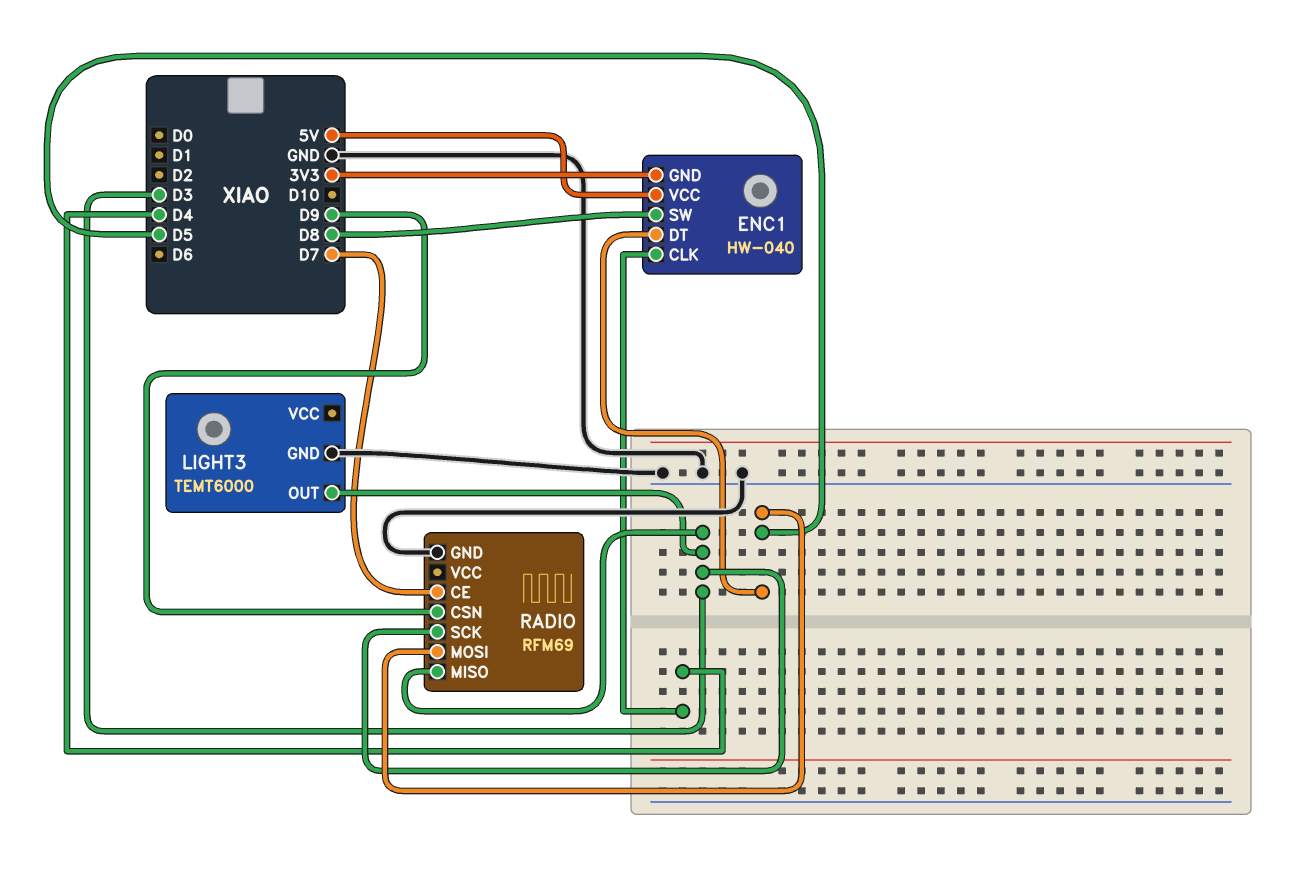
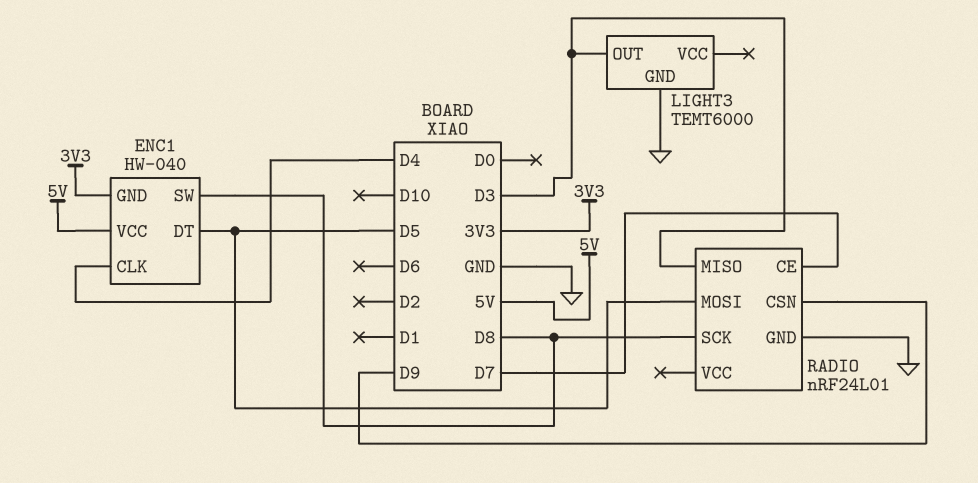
RADIO: RFM69 -> nRF24L01
RADIO pin SCK: D3 -> D8

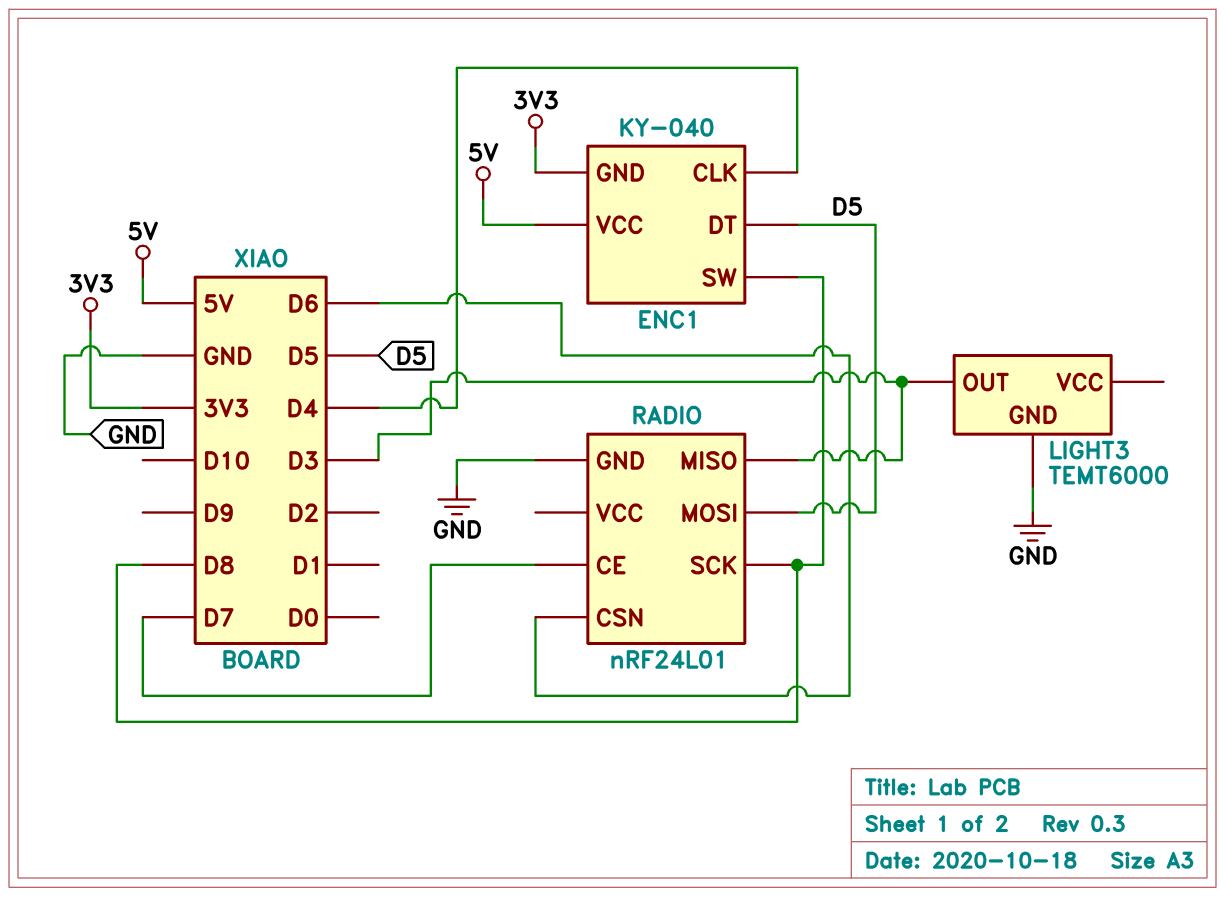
ENC1: HW-040 -> KY-040
RADIO pin CSN: D9 -> D6

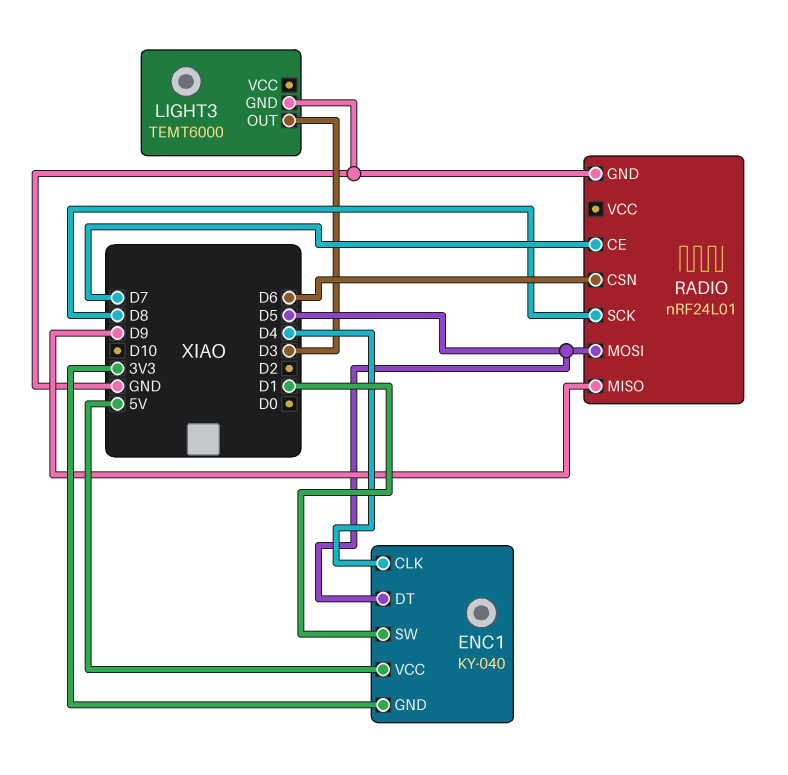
ENC1 pin SW: D8 -> D1
RADIO pin MISO: D3 -> D9

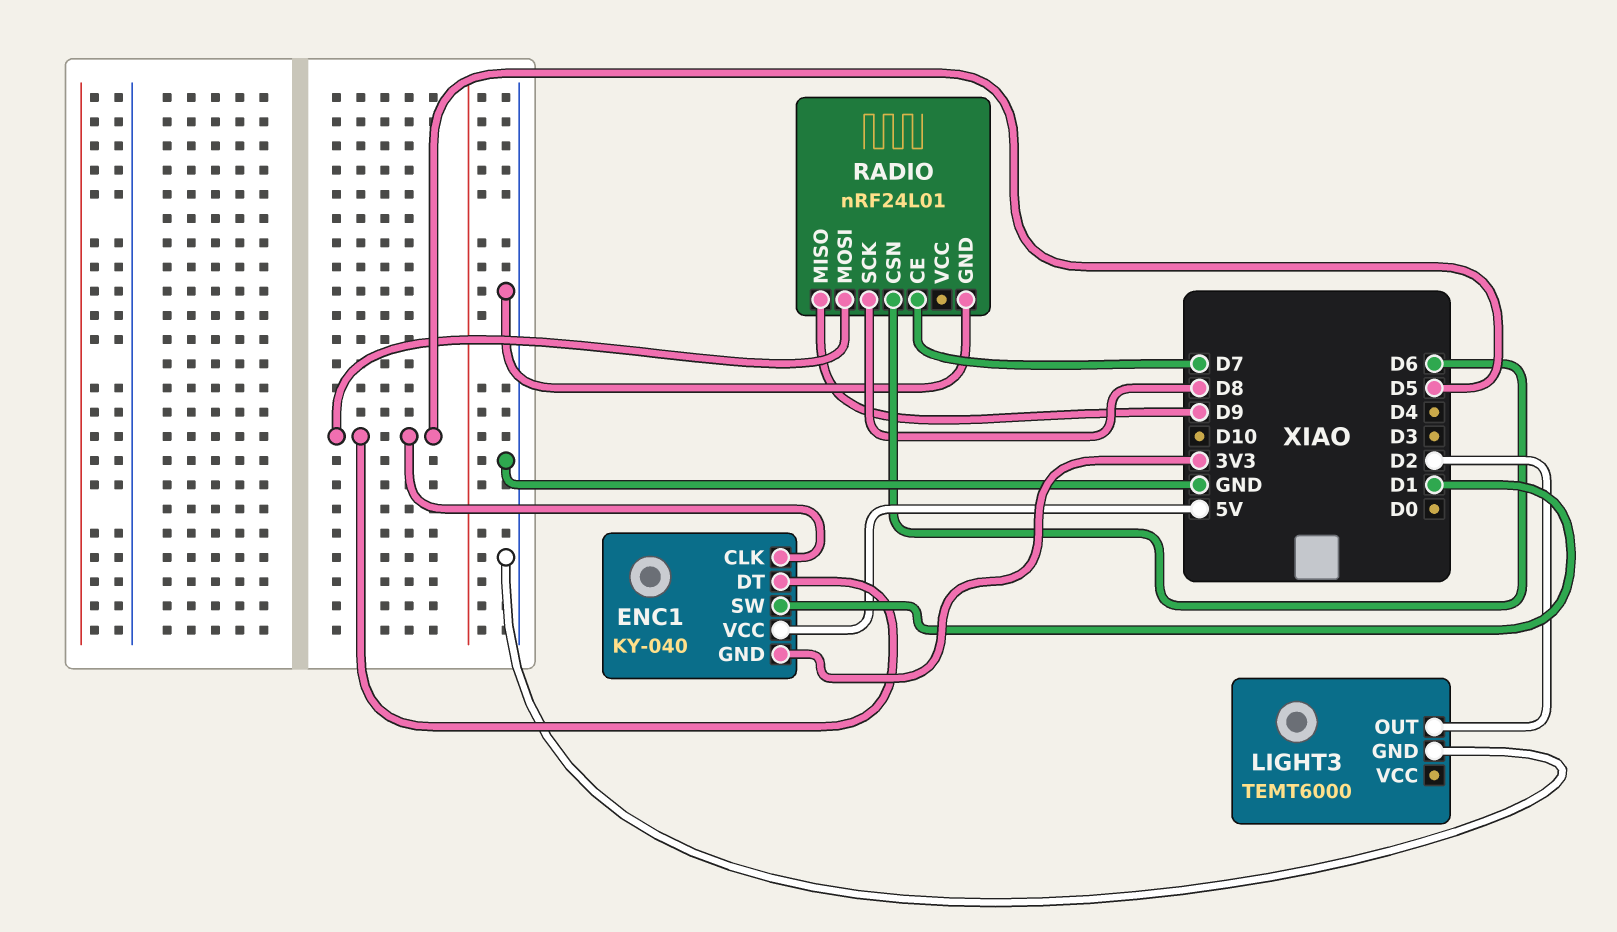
ENC1 pin CLK: D4 -> D5
LIGHT3 pin OUT: D3 -> D2

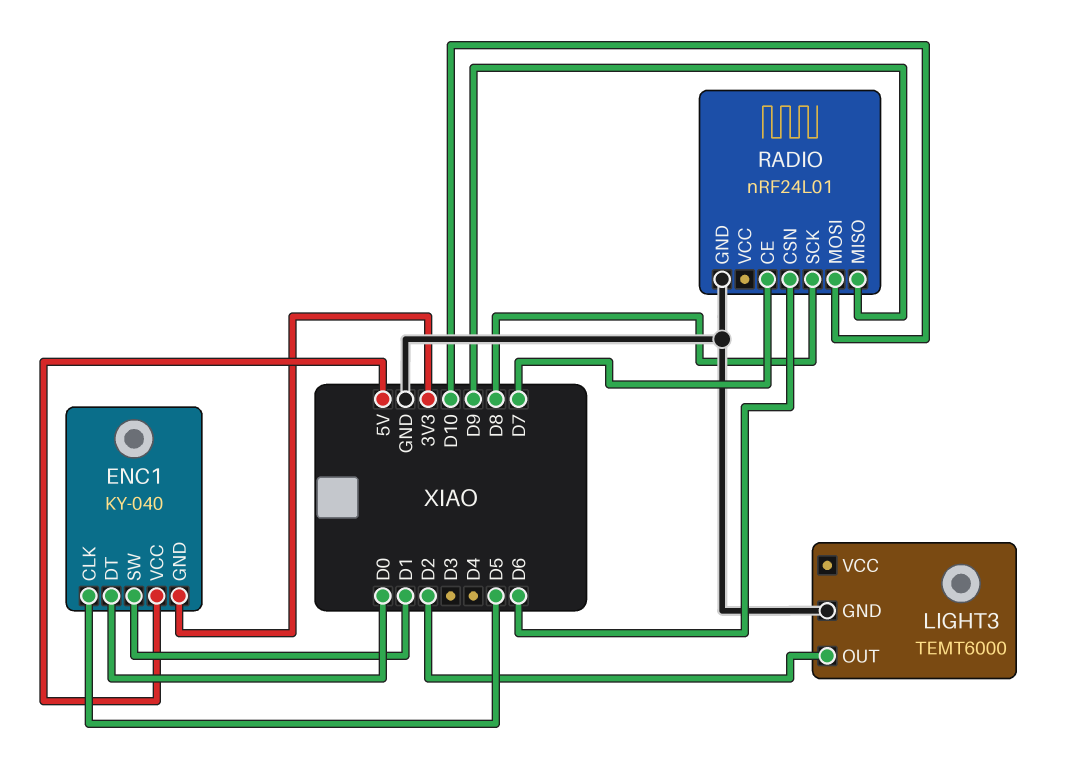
ENC1 pin DT: D5 -> D0
RADIO pin MOSI: D5 -> D10

